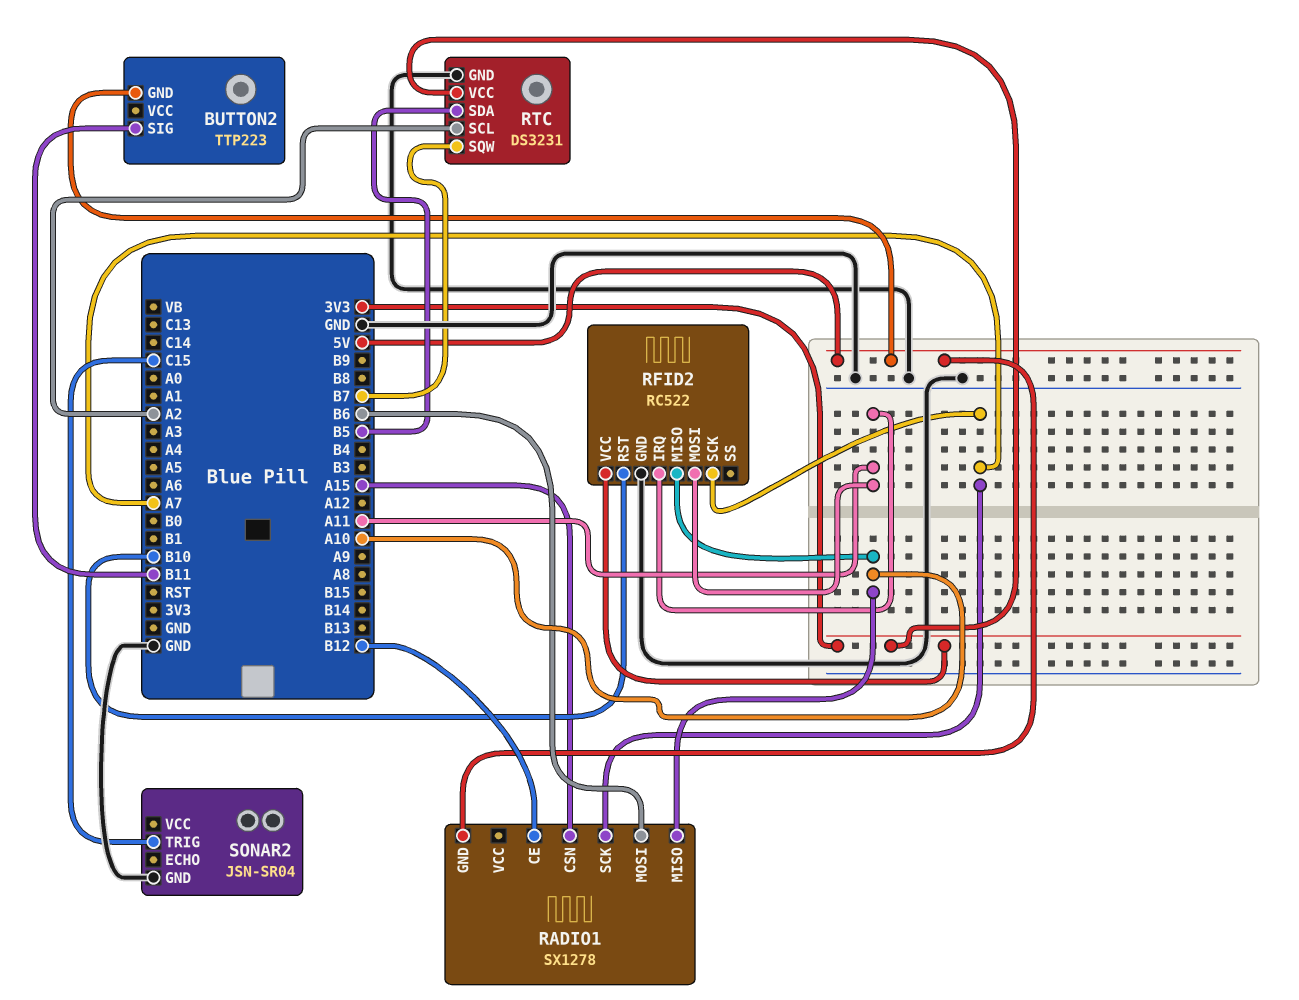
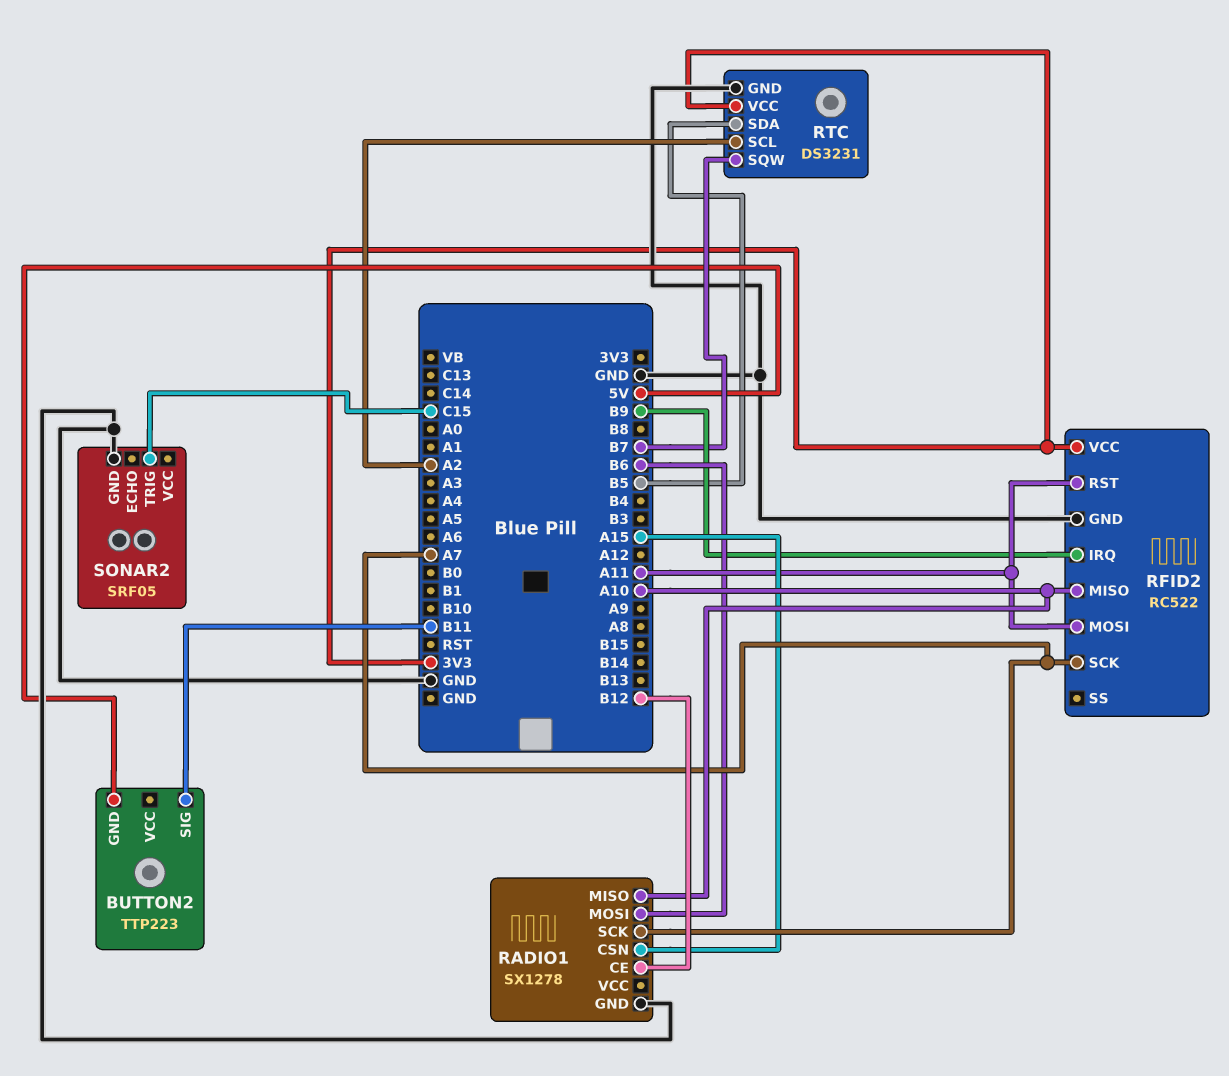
RADIO1 pin GND: 5V -> GND
RFID2 pin IRQ: A11 -> B9
RFID2 pin RST: B10 -> A11
SONAR2: JSN-SR04 -> SRF05

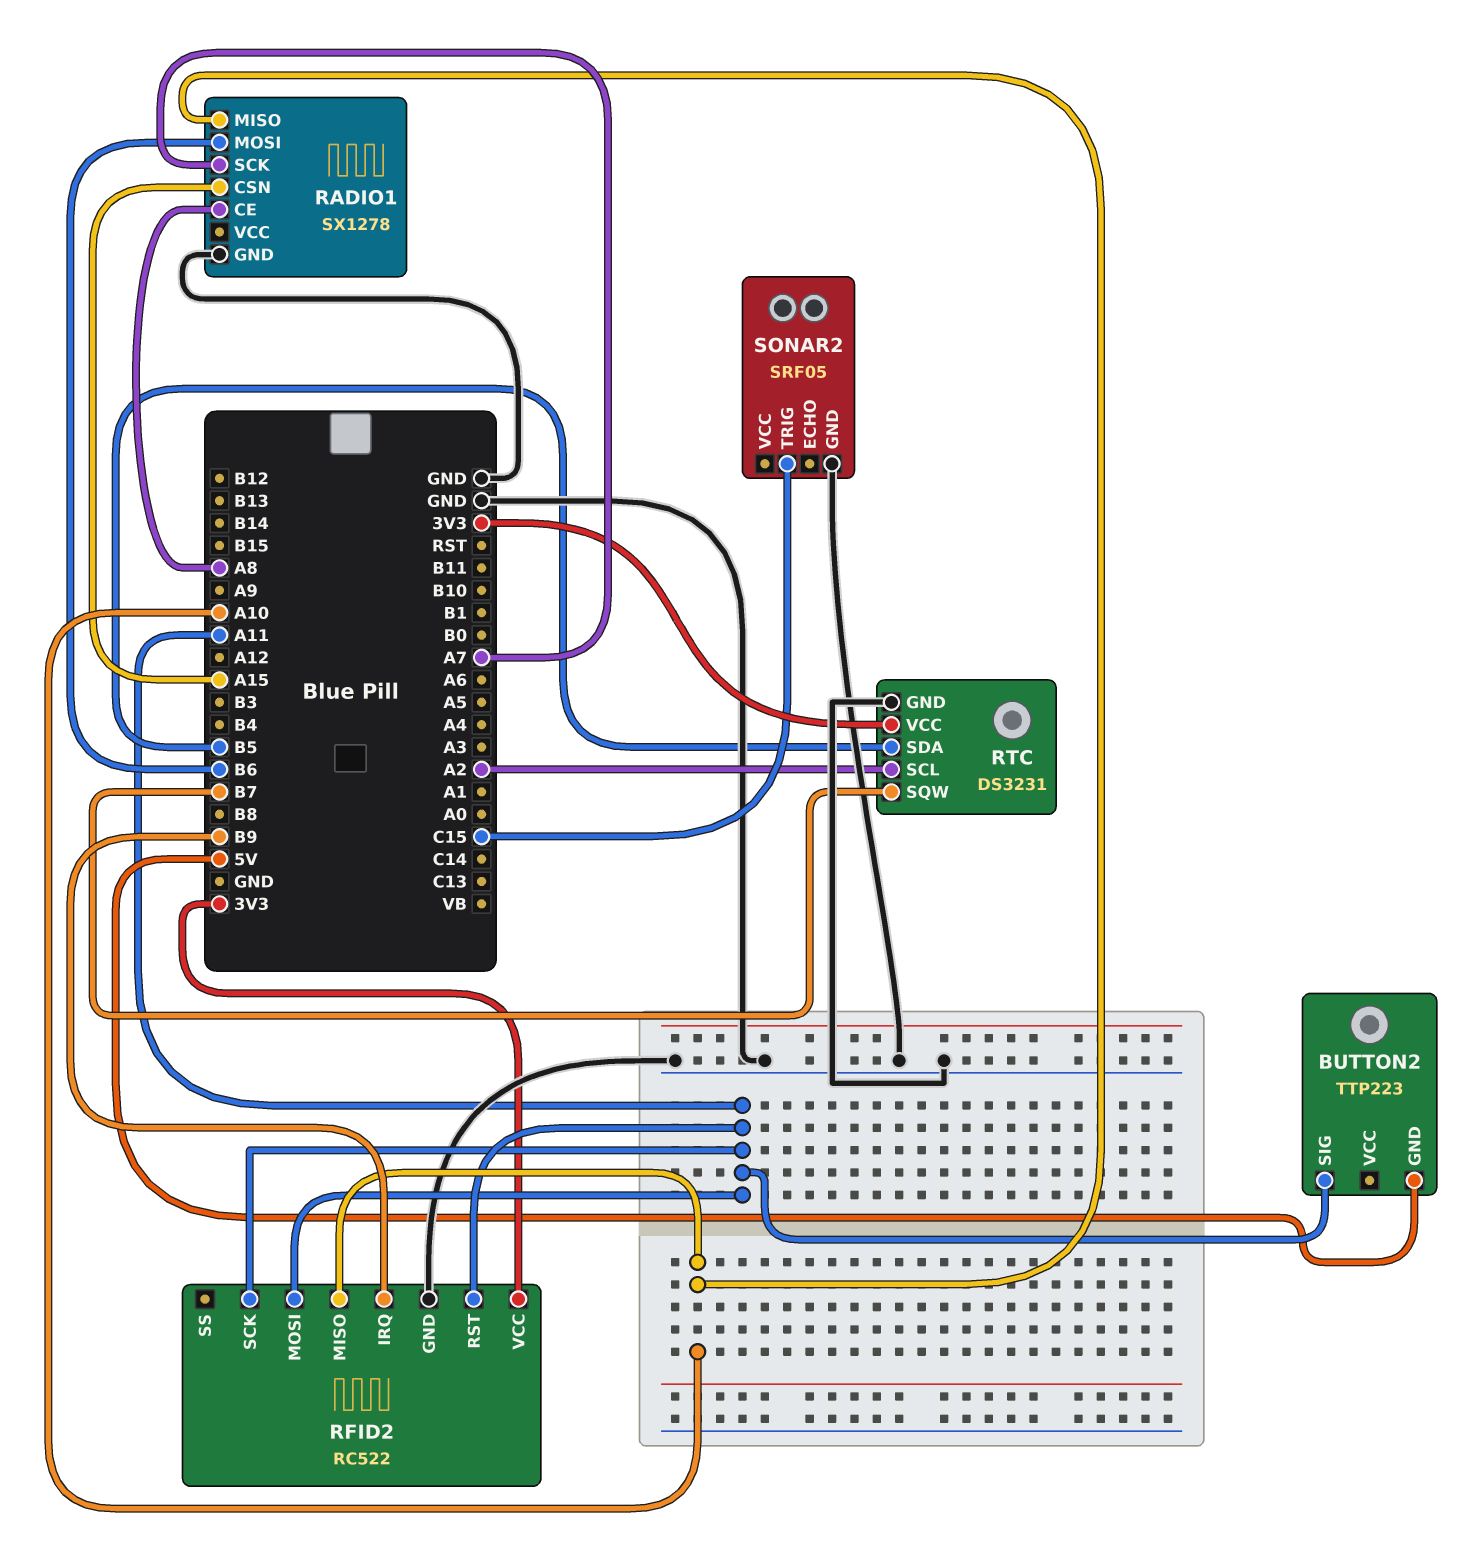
BUTTON2 pin SIG: B11 -> A11
RADIO1 pin CE: B12 -> A8
RFID2 pin SCK: A7 -> A11

